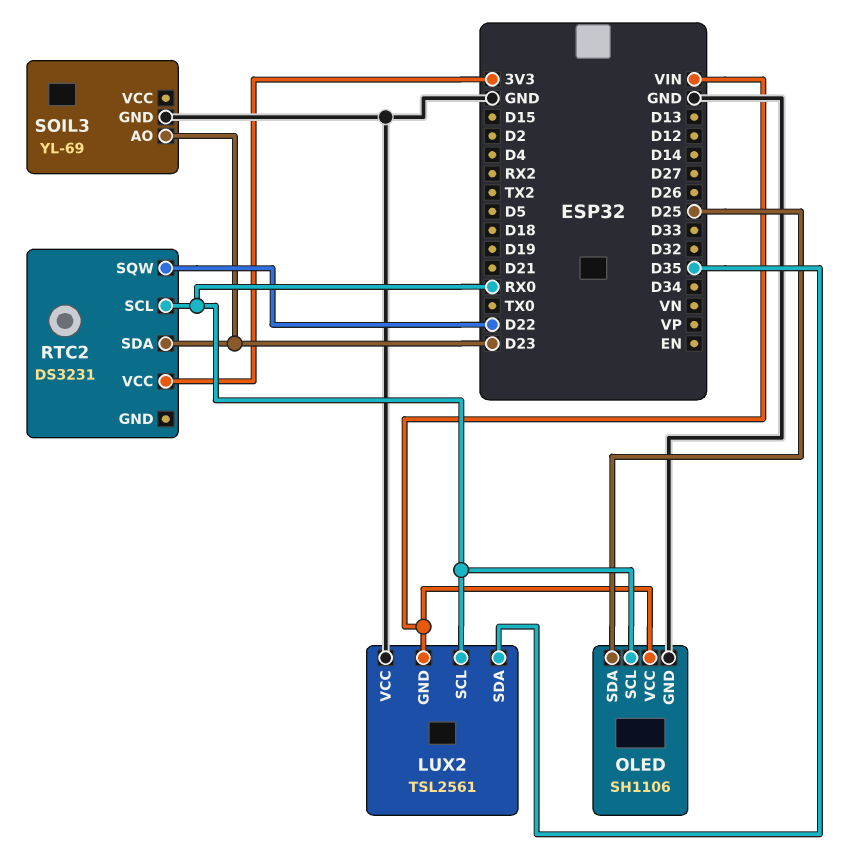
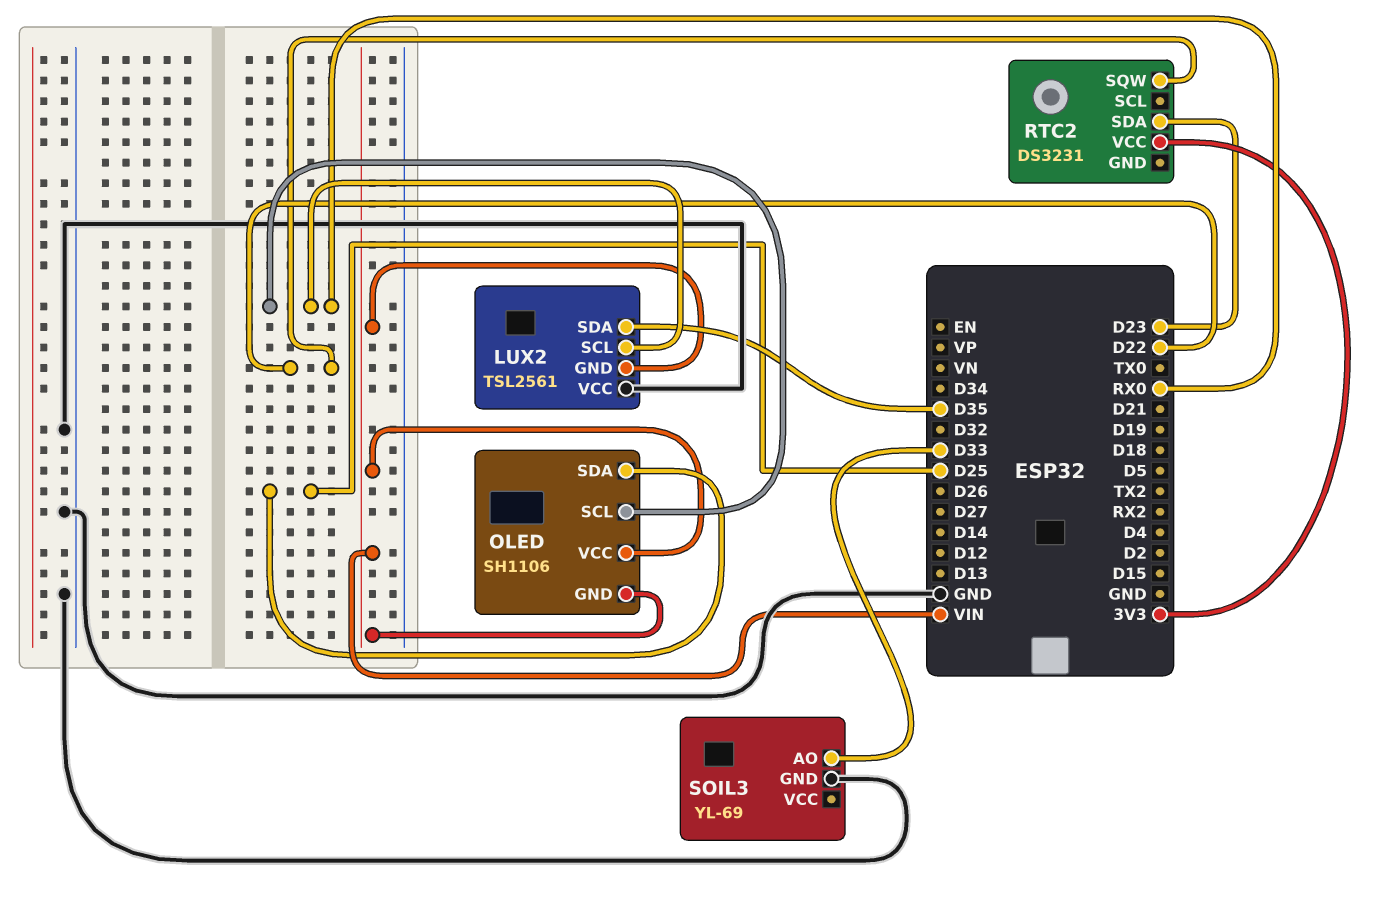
OLED pin GND: GND -> VIN
RTC2 pin SCL: RX0 -> none
SOIL3 pin AO: D23 -> D33

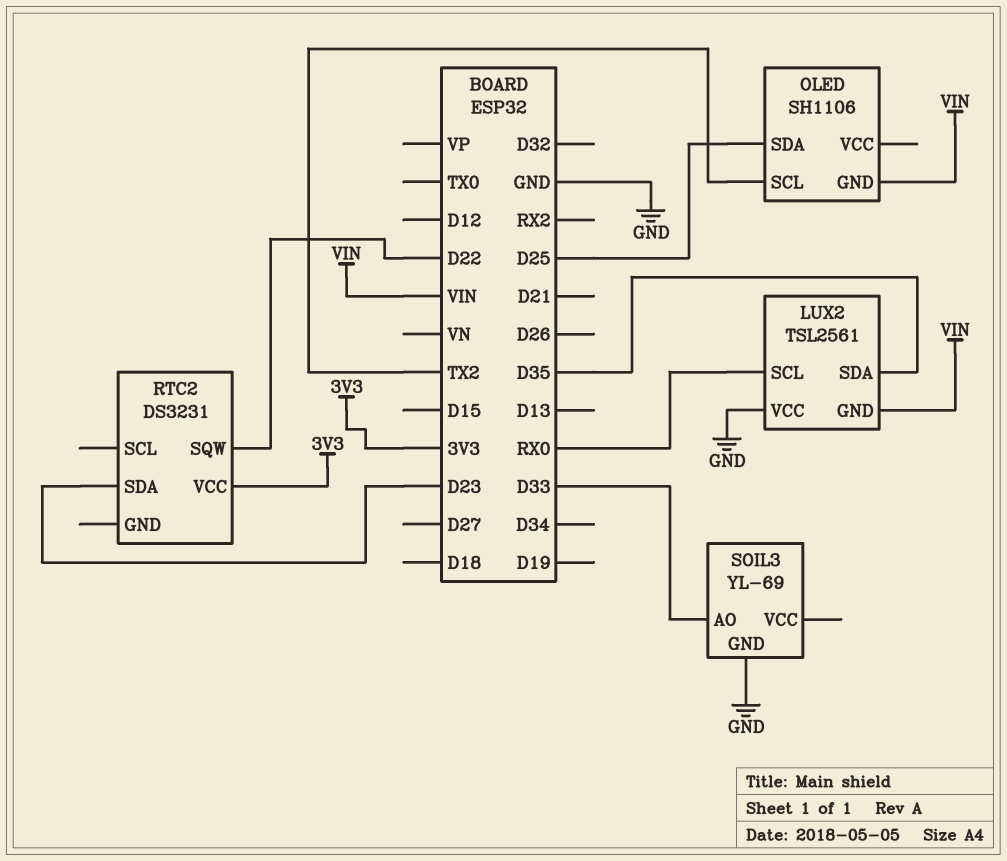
OLED pin SCL: RX0 -> TX2
OLED pin VCC: VIN -> none

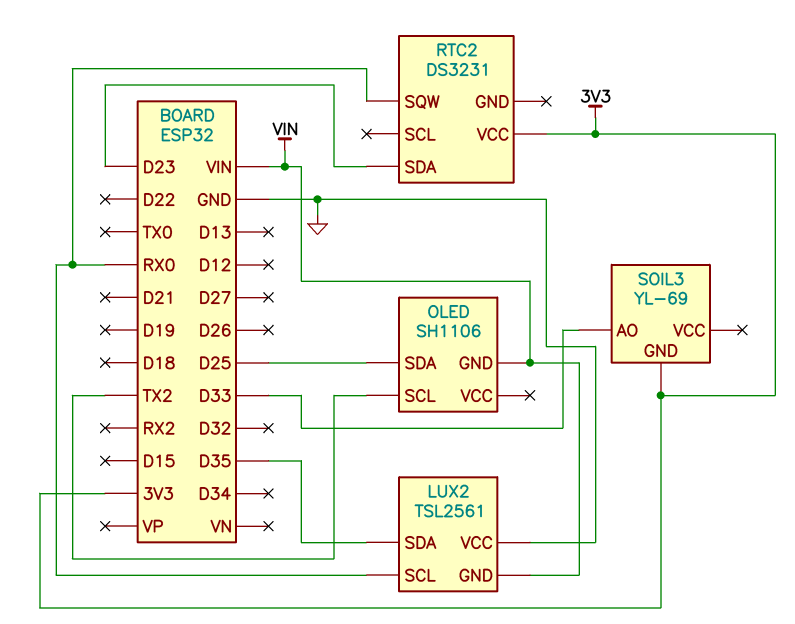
RTC2 pin SQW: D22 -> RX0
SOIL3 pin GND: GND -> 3V3

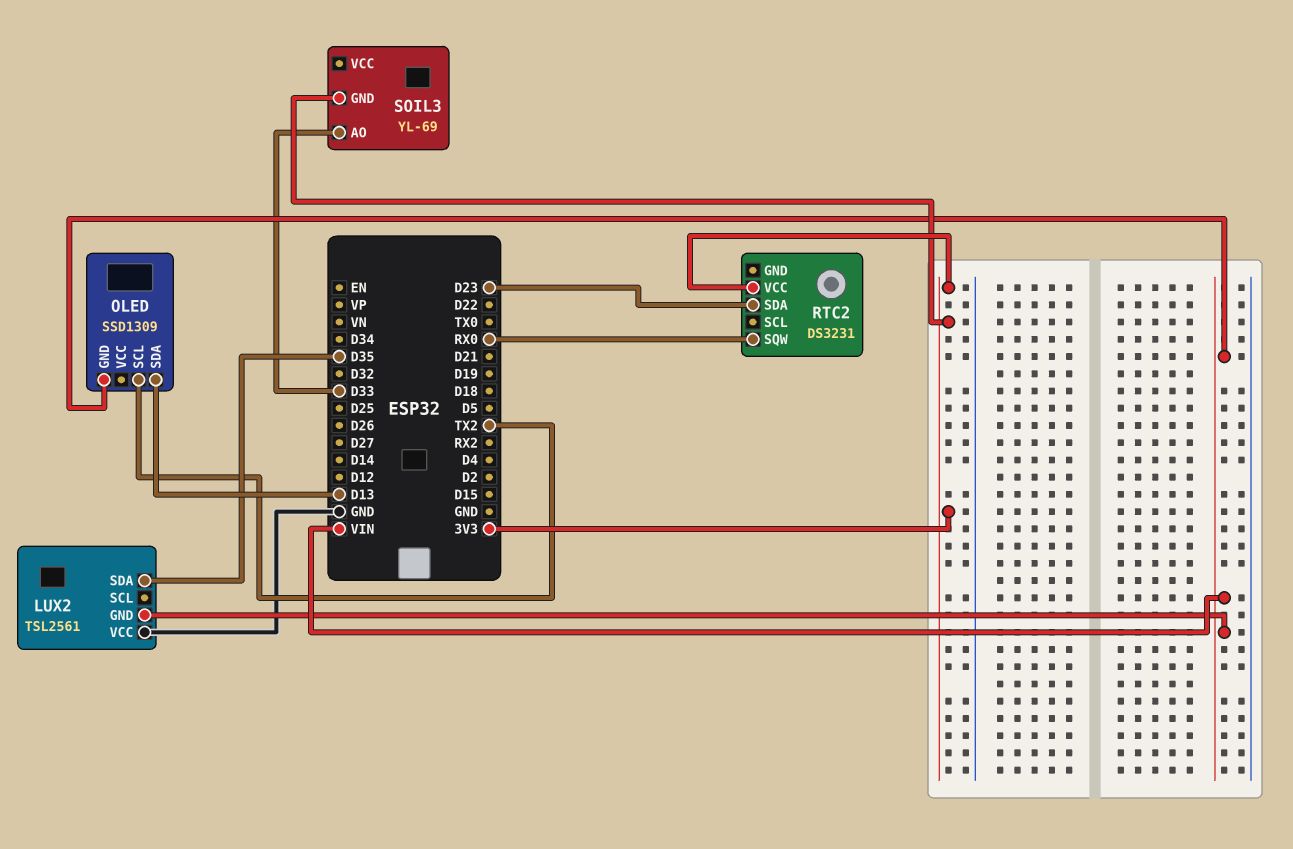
LUX2 pin SCL: RX0 -> none
OLED: SH1106 -> SSD1309
OLED pin SDA: D25 -> D13

